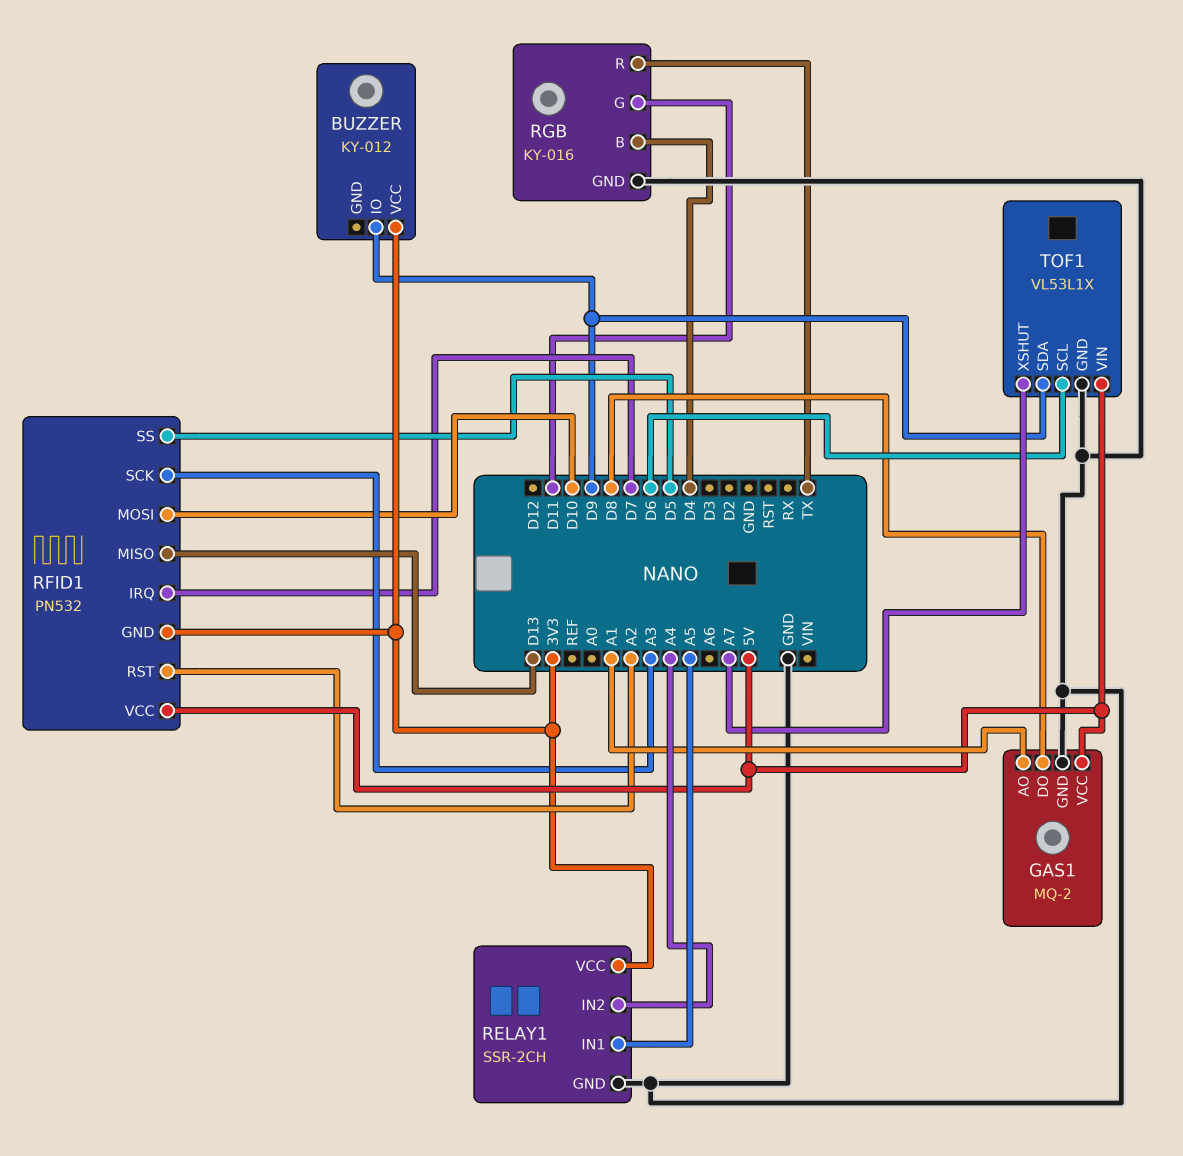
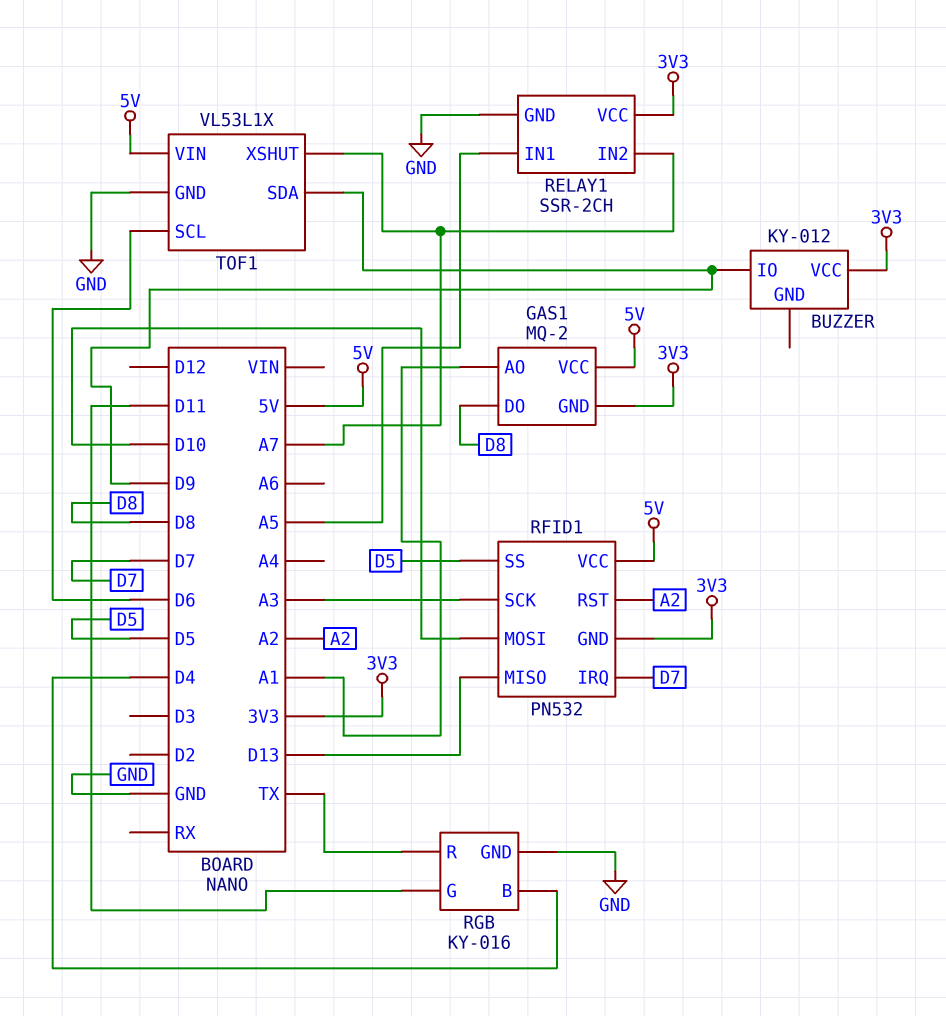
GAS1 pin GND: GND -> 3V3
RELAY1 pin IN2: A4 -> A7

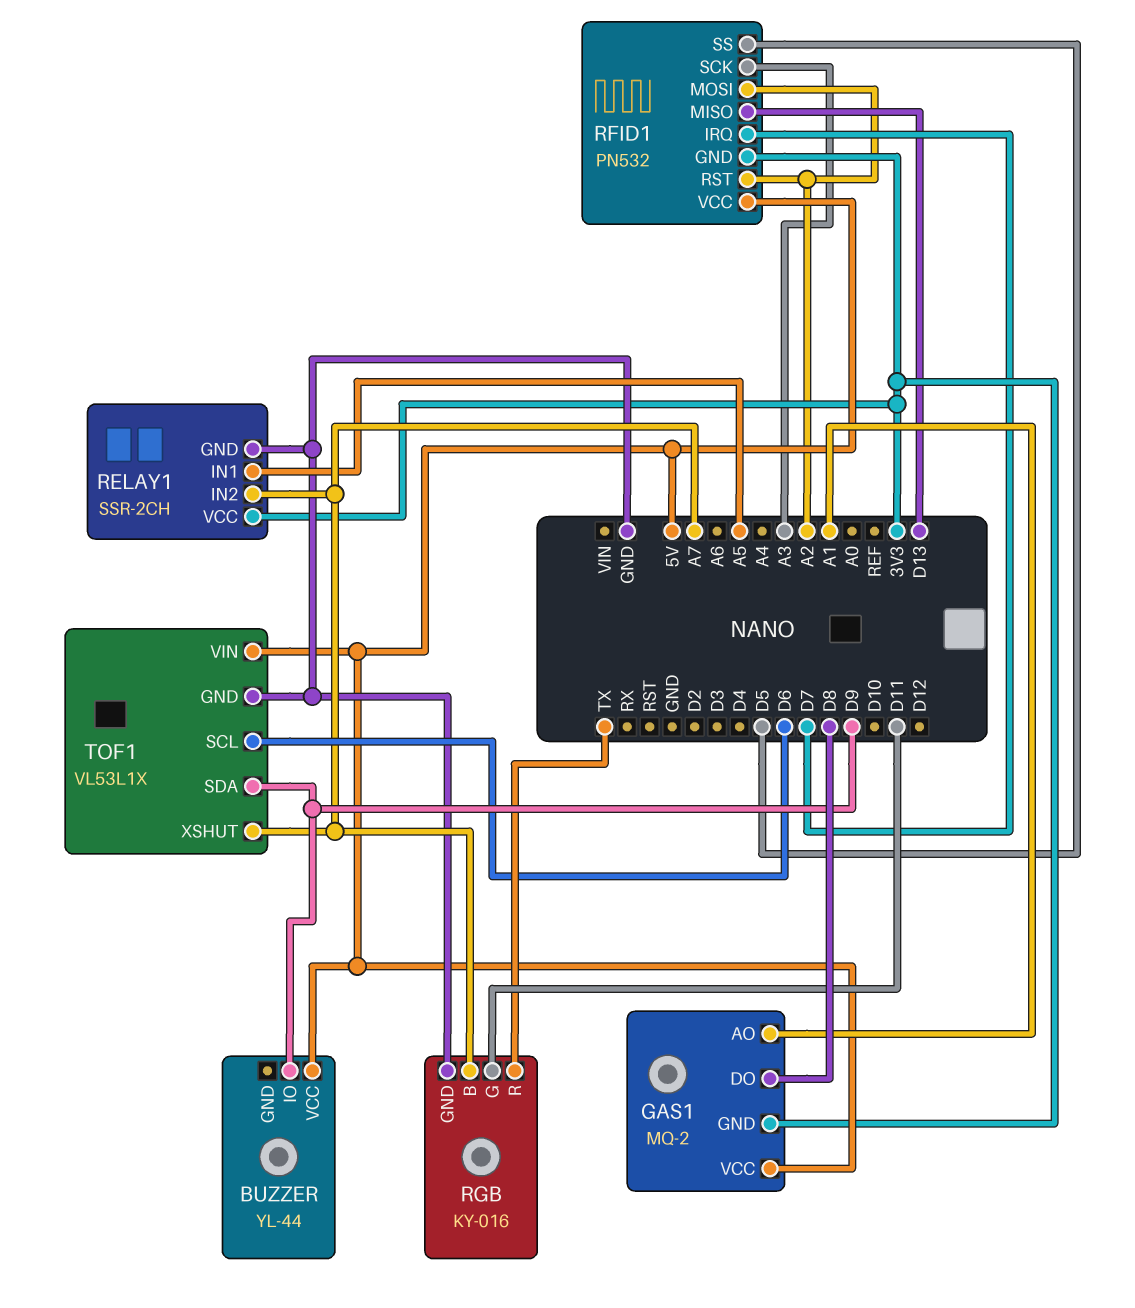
BUZZER: KY-012 -> YL-44
BUZZER pin VCC: 3V3 -> 5V
RFID1 pin MOSI: D10 -> A2
RGB pin B: D4 -> A7

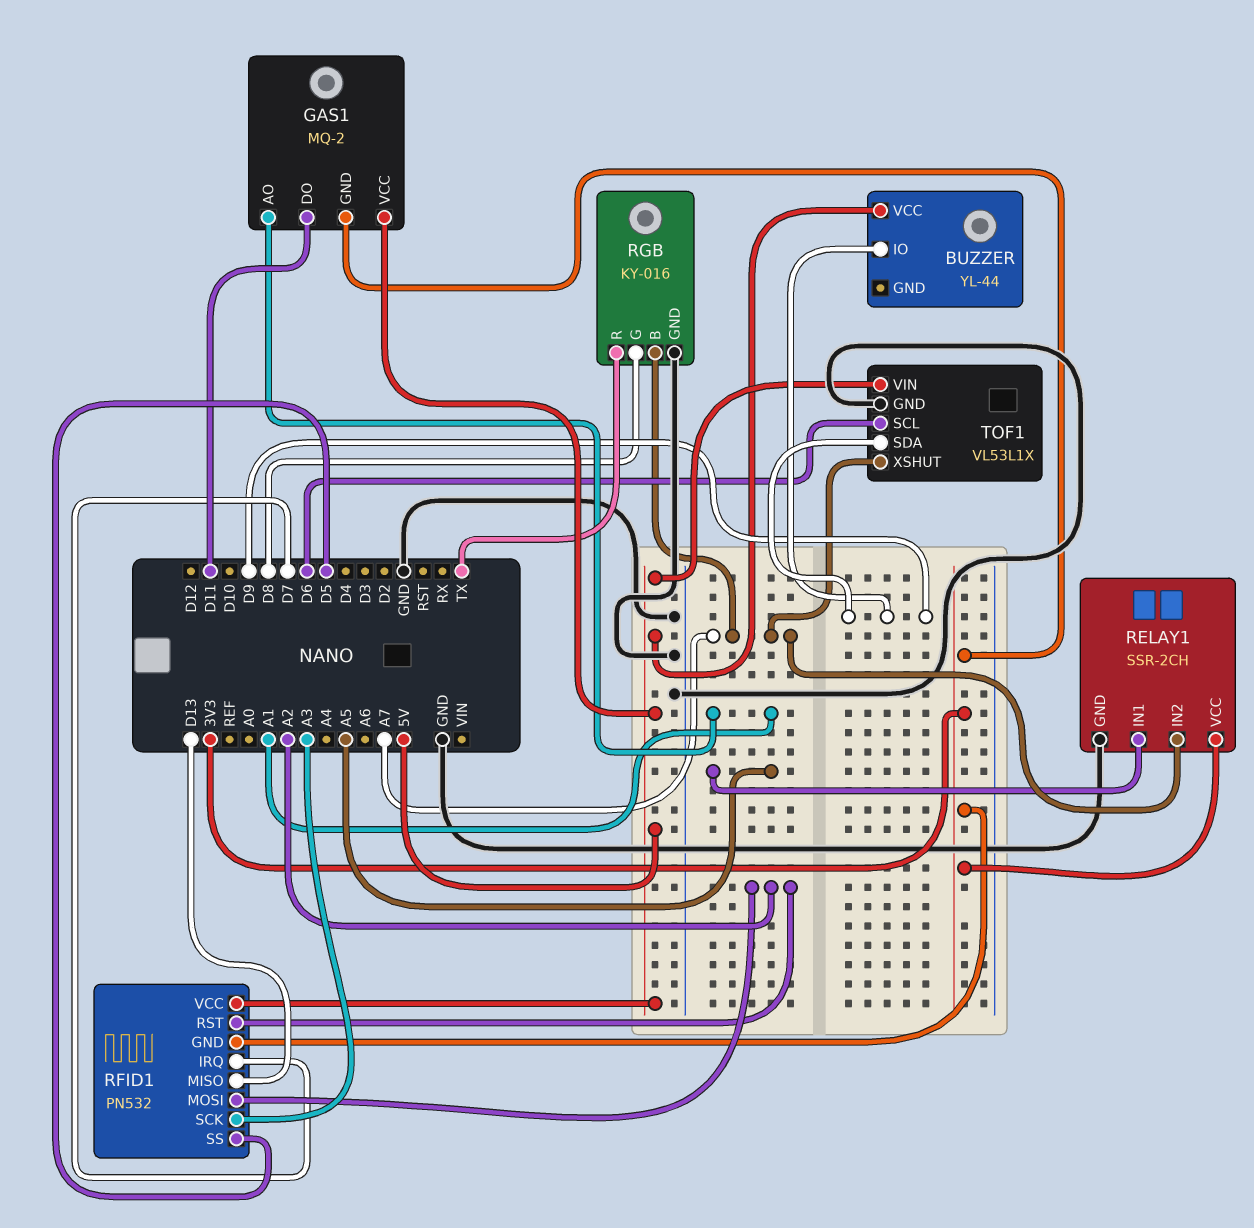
GAS1 pin DO: D8 -> D11
RGB pin G: D11 -> D8

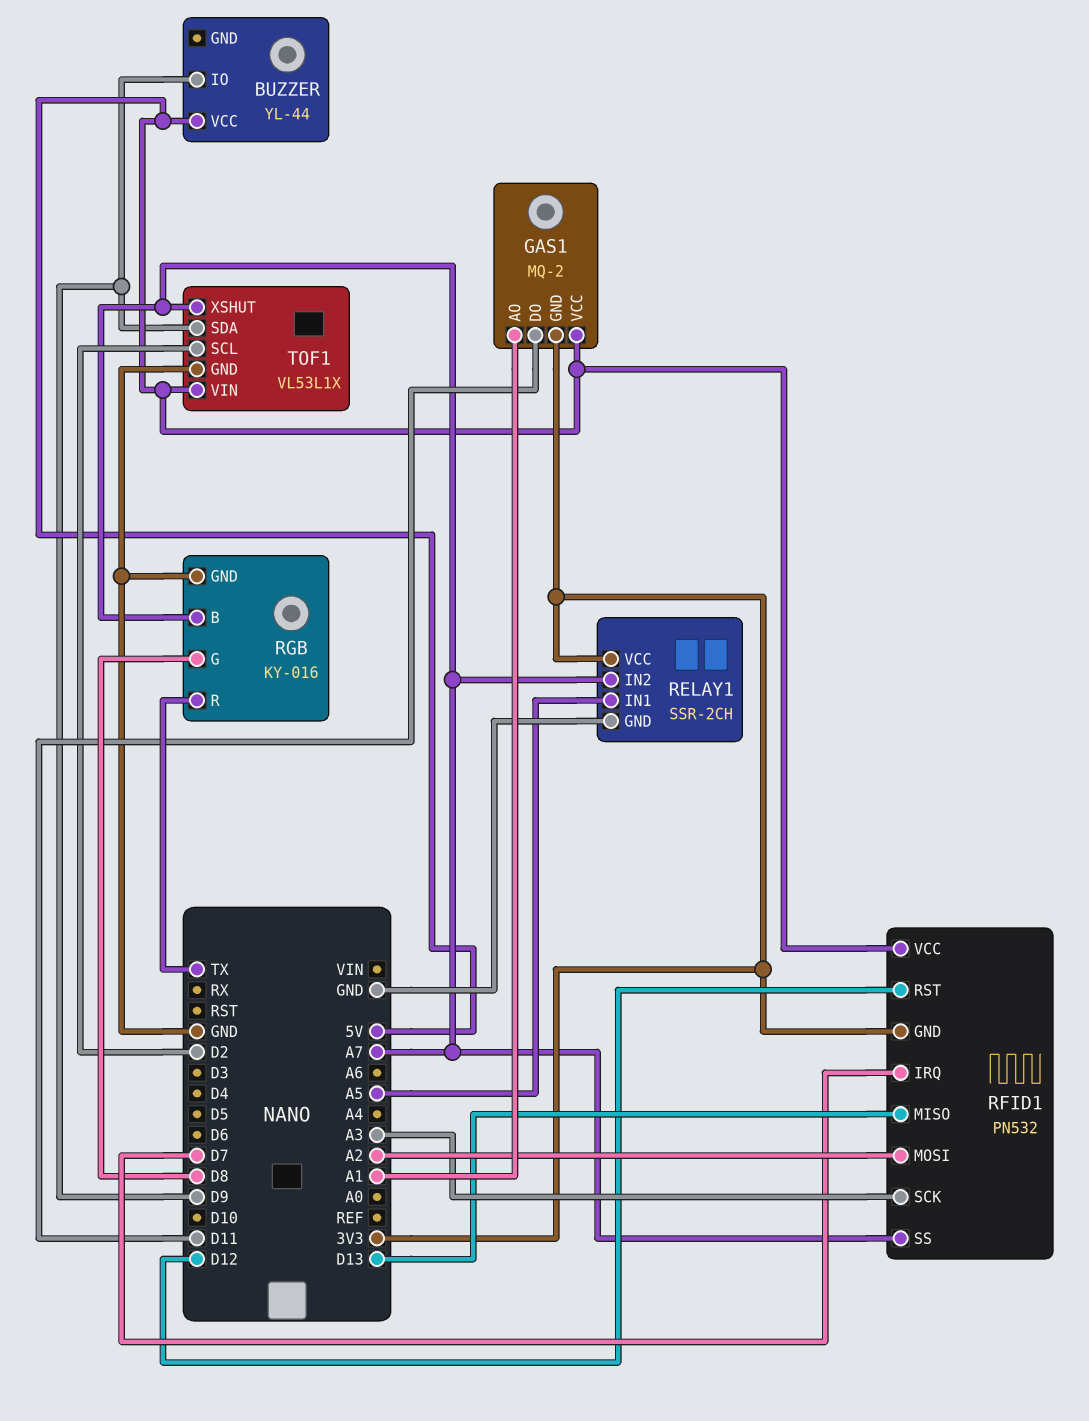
RFID1 pin RST: A2 -> D12
RFID1 pin SS: D5 -> A7
TOF1 pin SCL: D6 -> D2

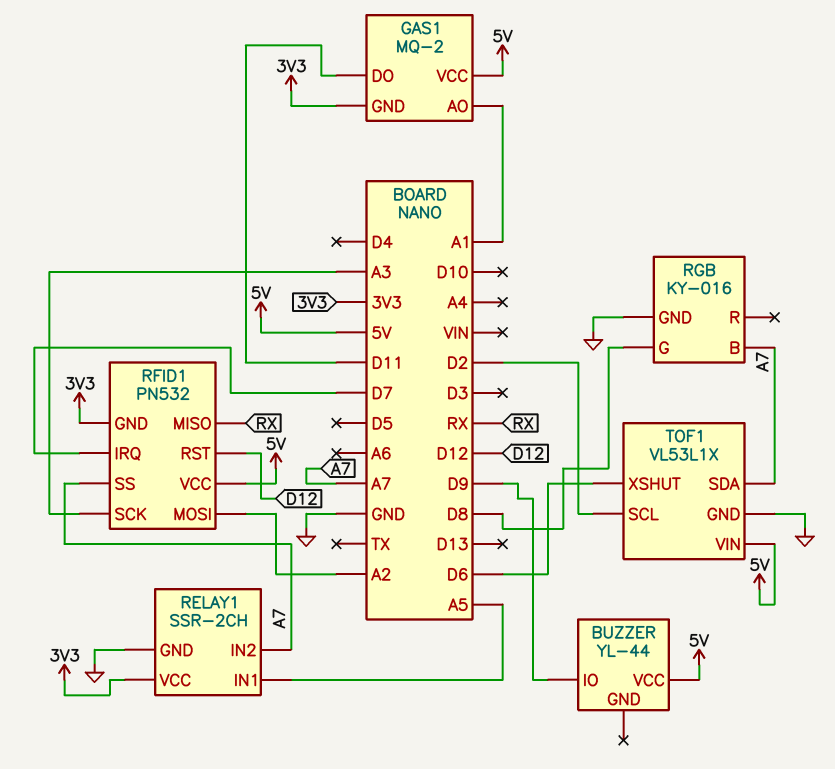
RFID1 pin MISO: D13 -> RX
RGB pin R: TX -> none
TOF1 pin SDA: D9 -> A7
TOF1 pin XSHUT: A7 -> D6

